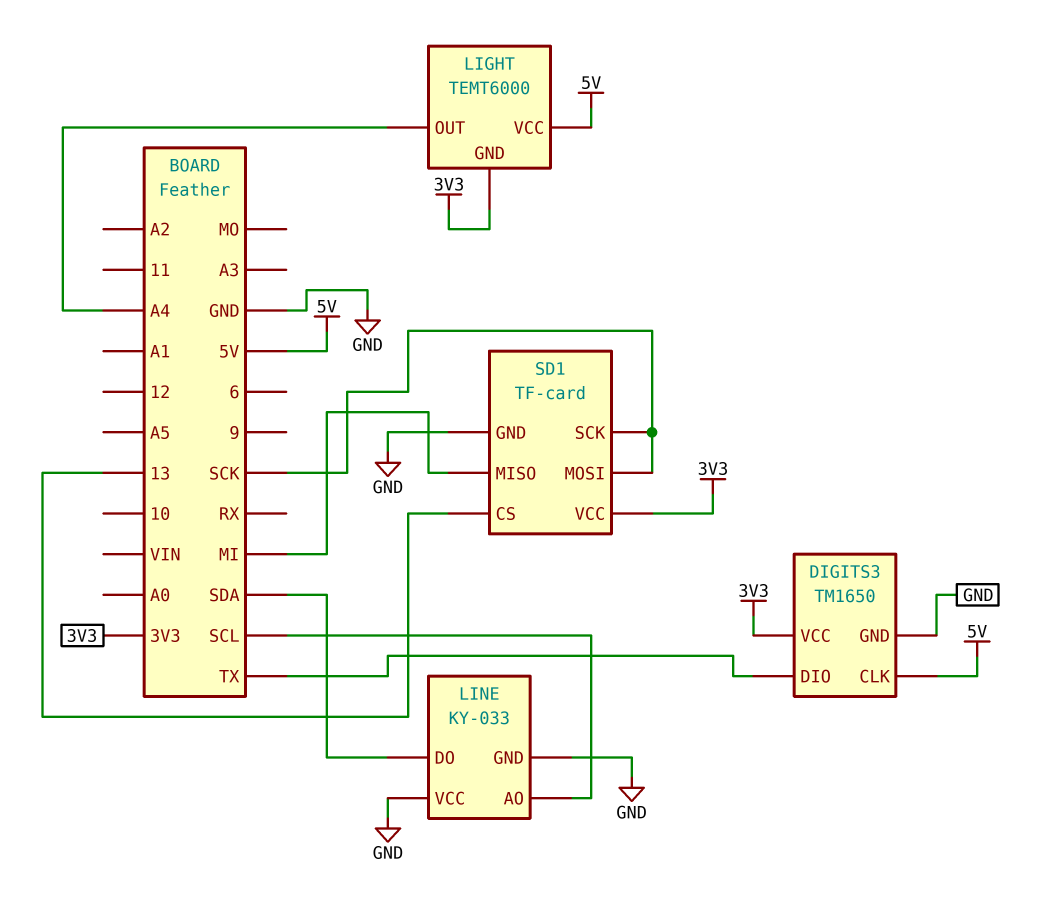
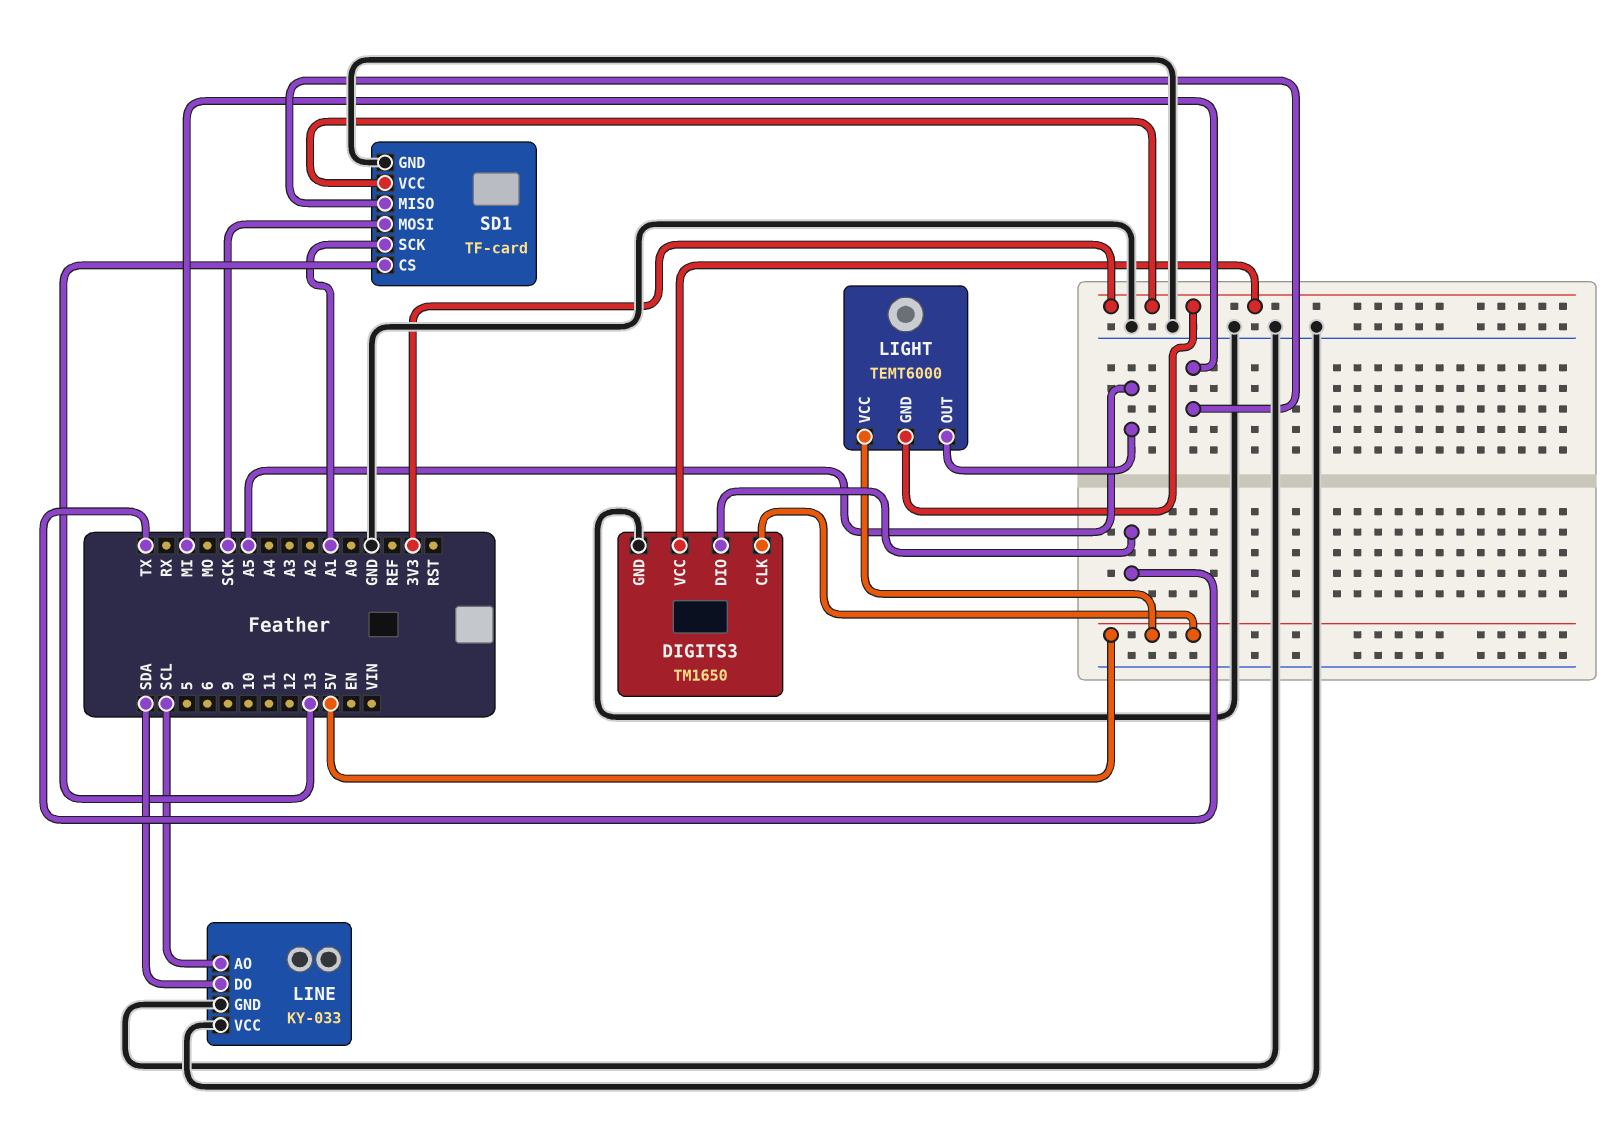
LIGHT pin OUT: A4 -> A5
SD1 pin SCK: SCK -> A1

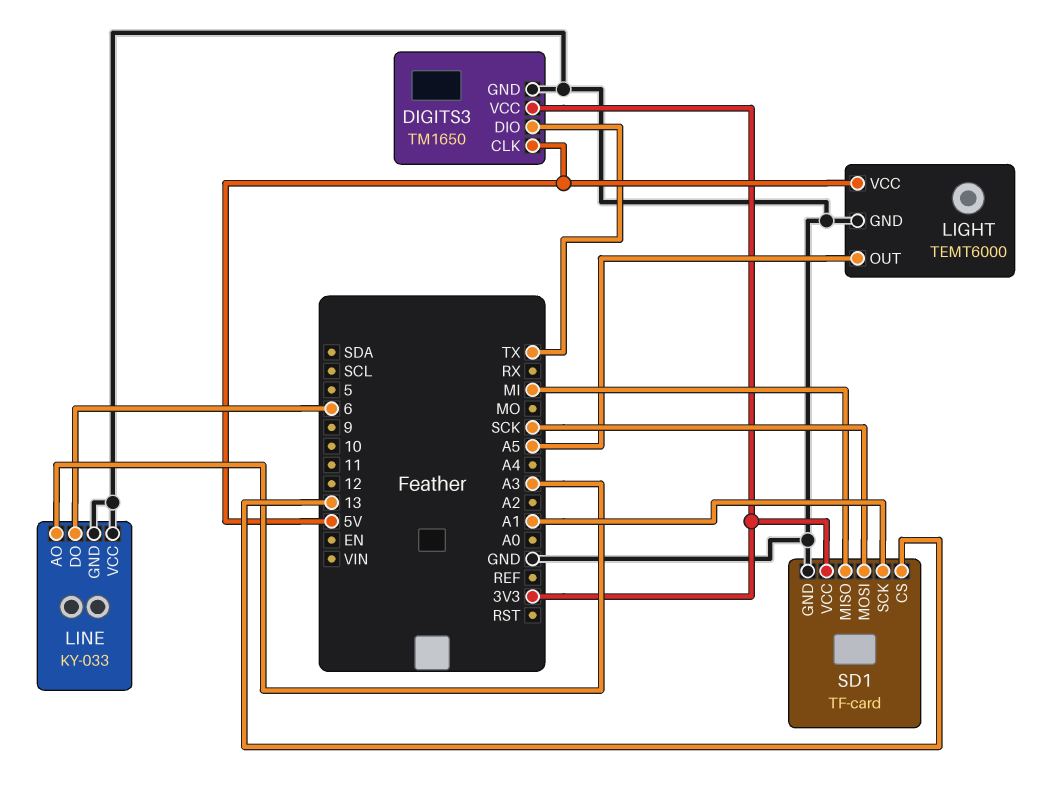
LIGHT pin GND: 3V3 -> GND
LINE pin AO: SCL -> A3
LINE pin DO: SDA -> 6

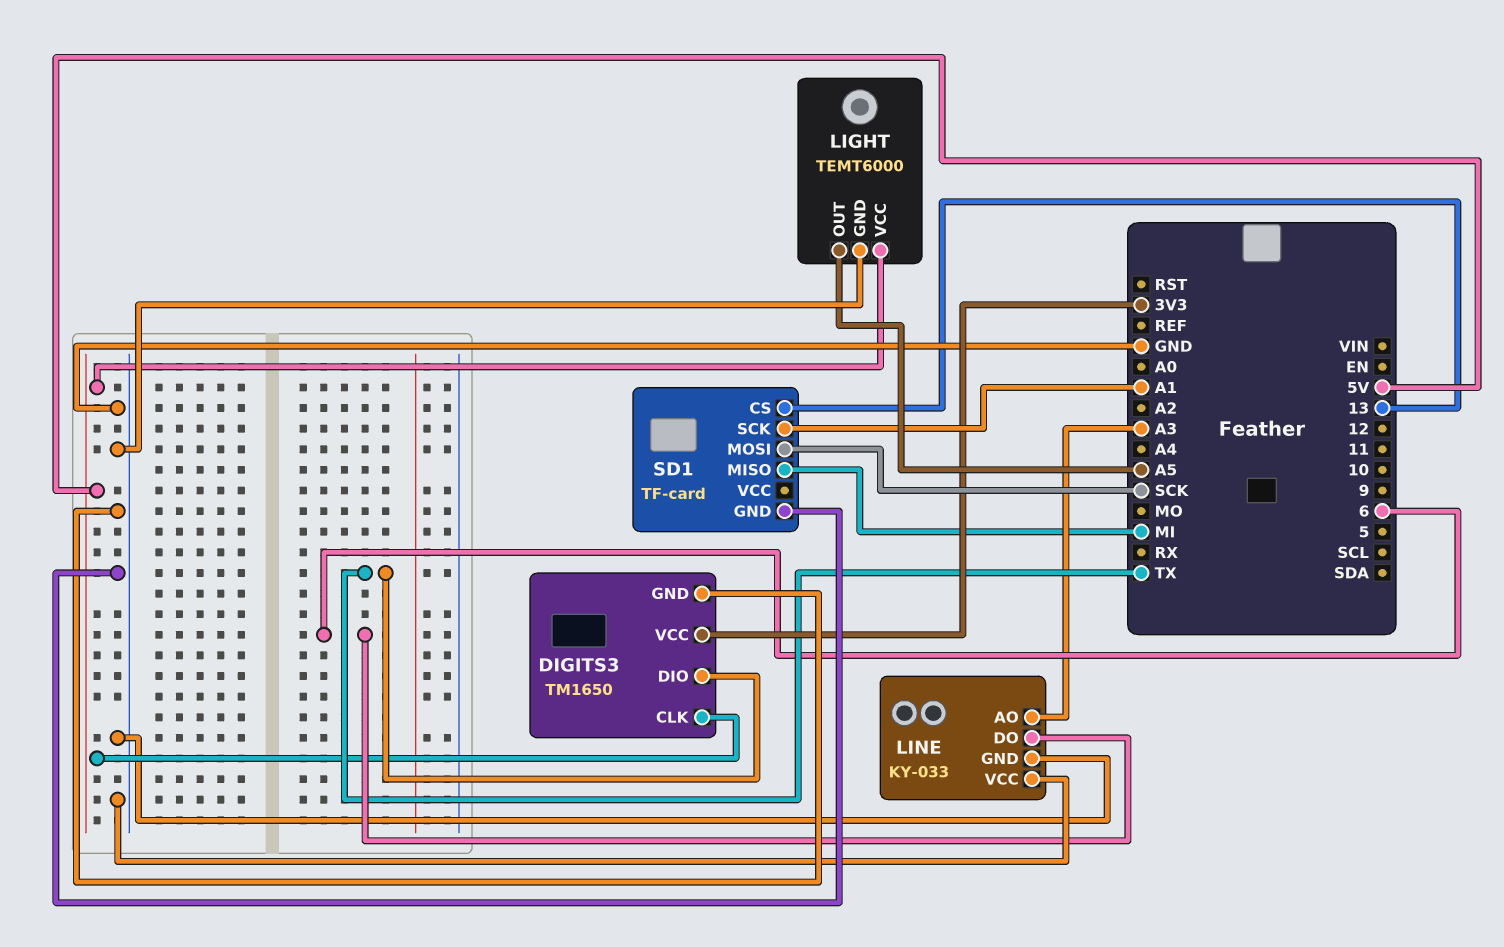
SD1 pin VCC: 3V3 -> none

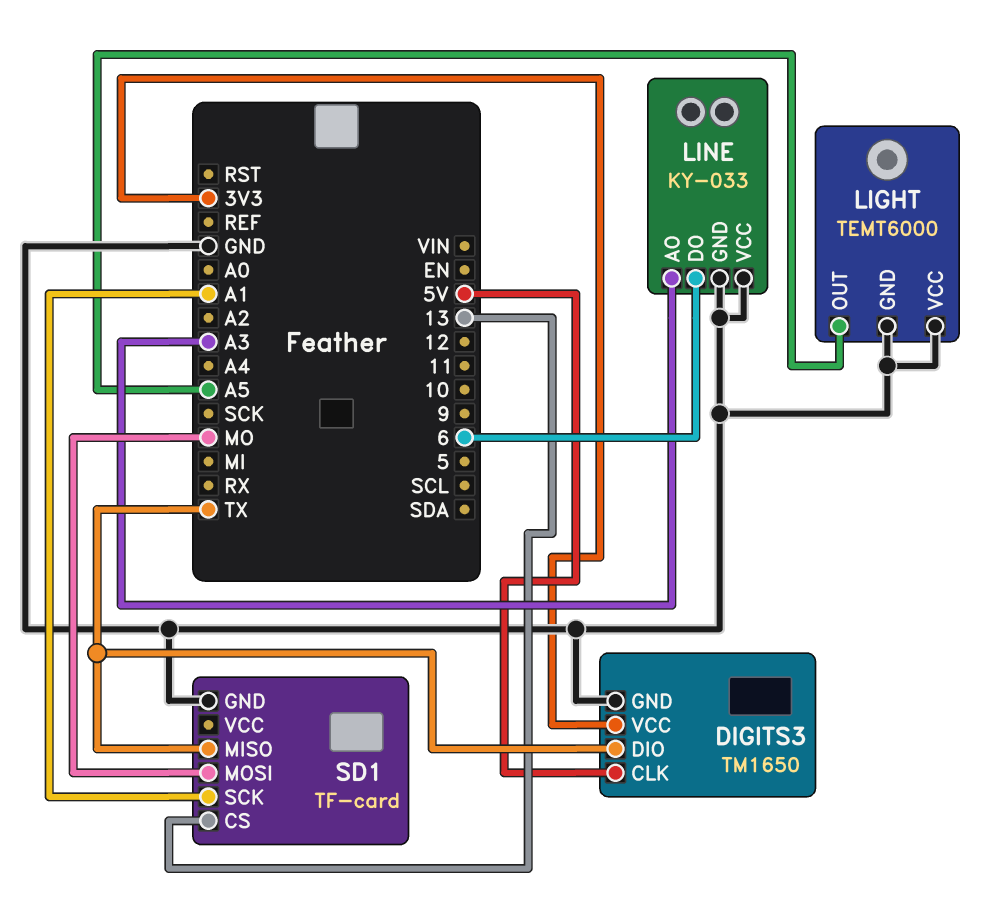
LIGHT pin VCC: 5V -> GND
SD1 pin MISO: MI -> TX
SD1 pin MOSI: SCK -> MO

